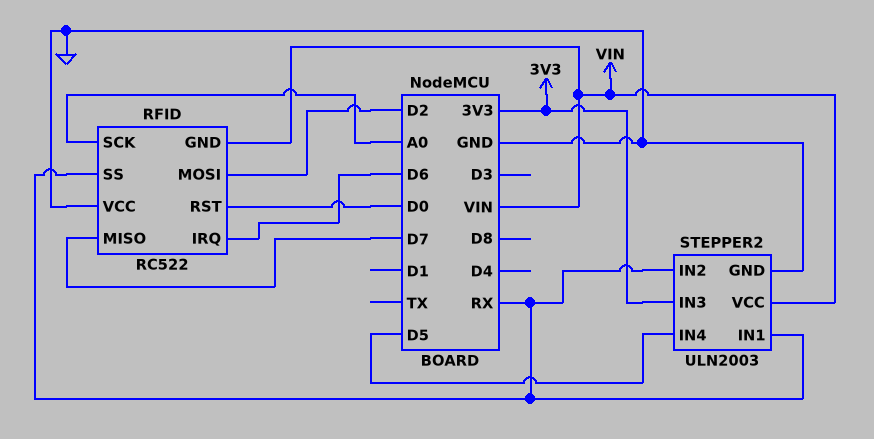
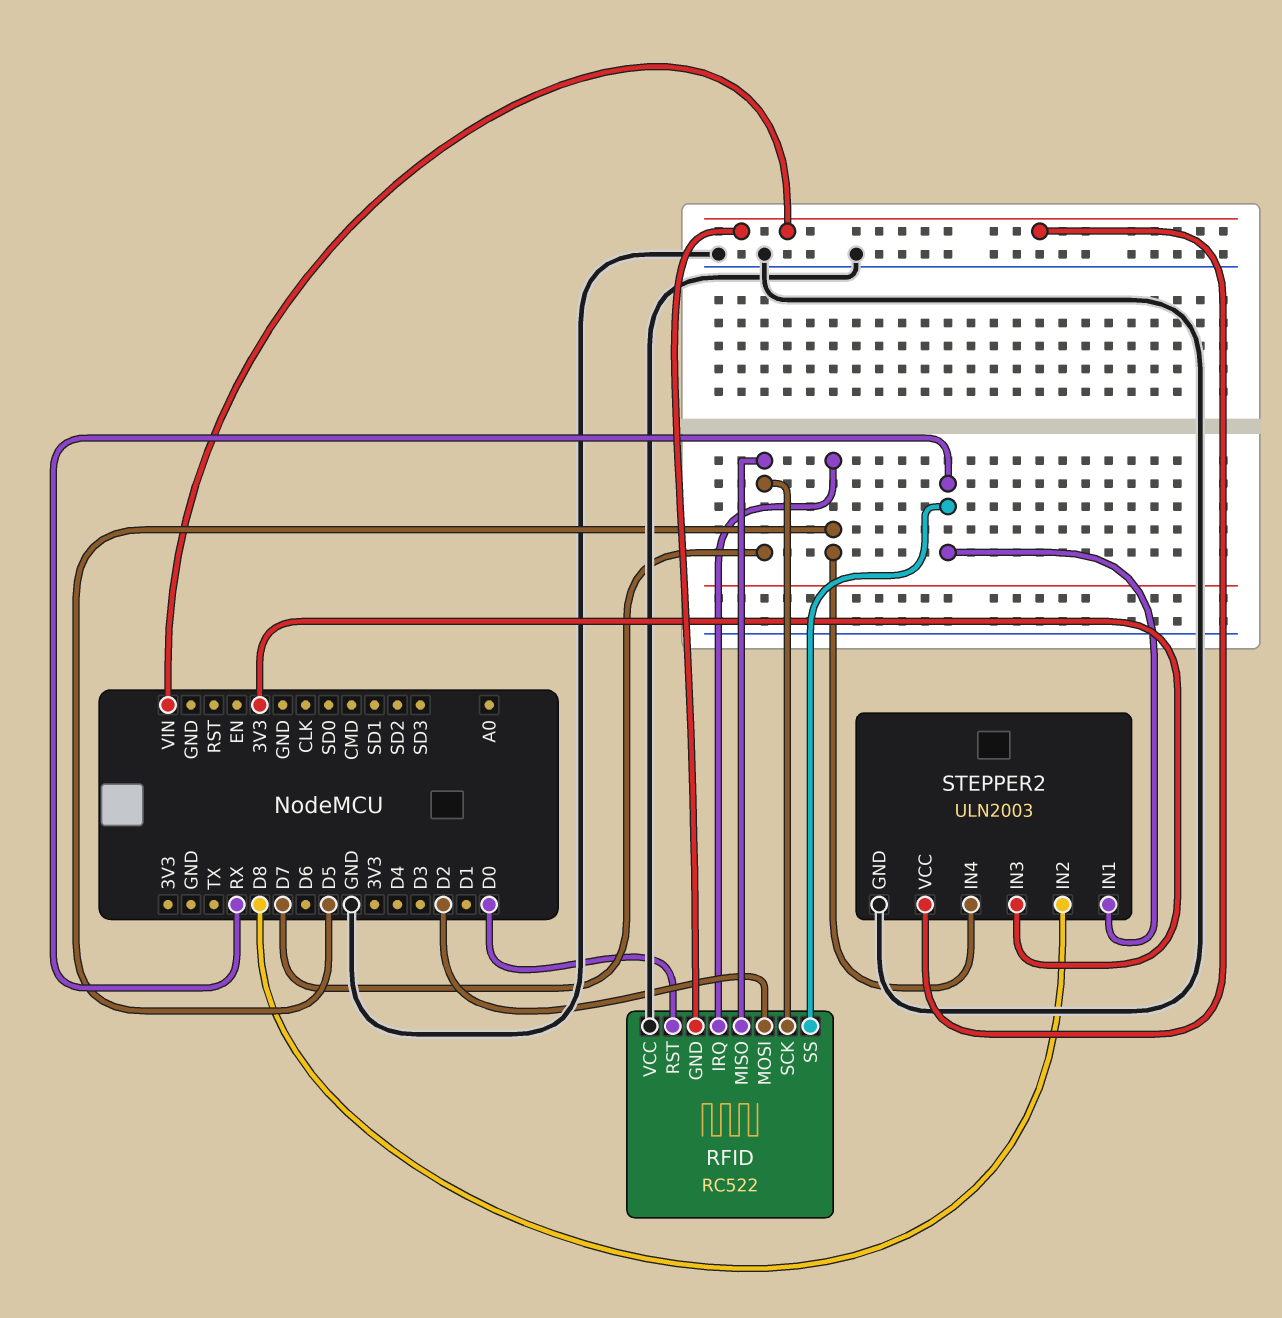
RFID pin IRQ: D6 -> D5
RFID pin SCK: A0 -> D7
STEPPER2 pin IN2: RX -> D8

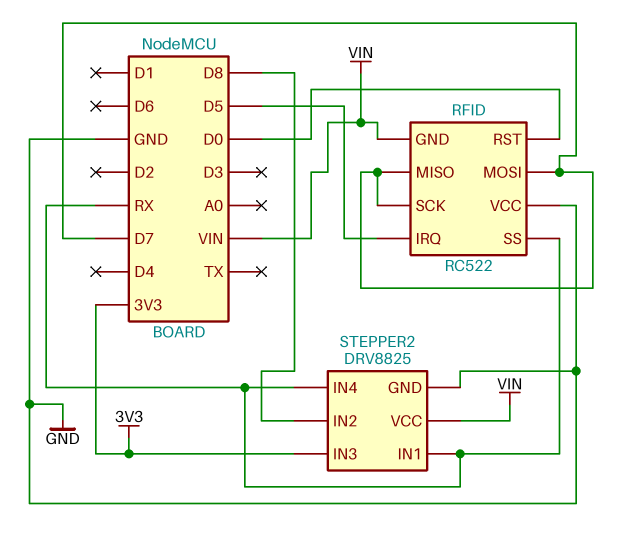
RFID pin MOSI: D2 -> D7
STEPPER2: ULN2003 -> DRV8825
STEPPER2 pin IN4: D5 -> RX

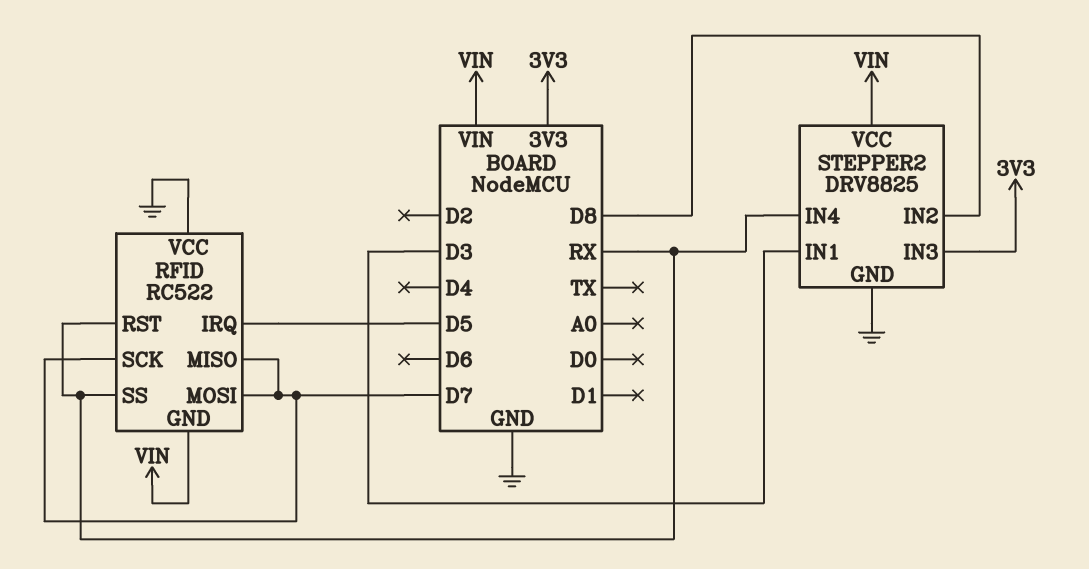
RFID pin RST: D0 -> RX
STEPPER2 pin IN1: RX -> D3

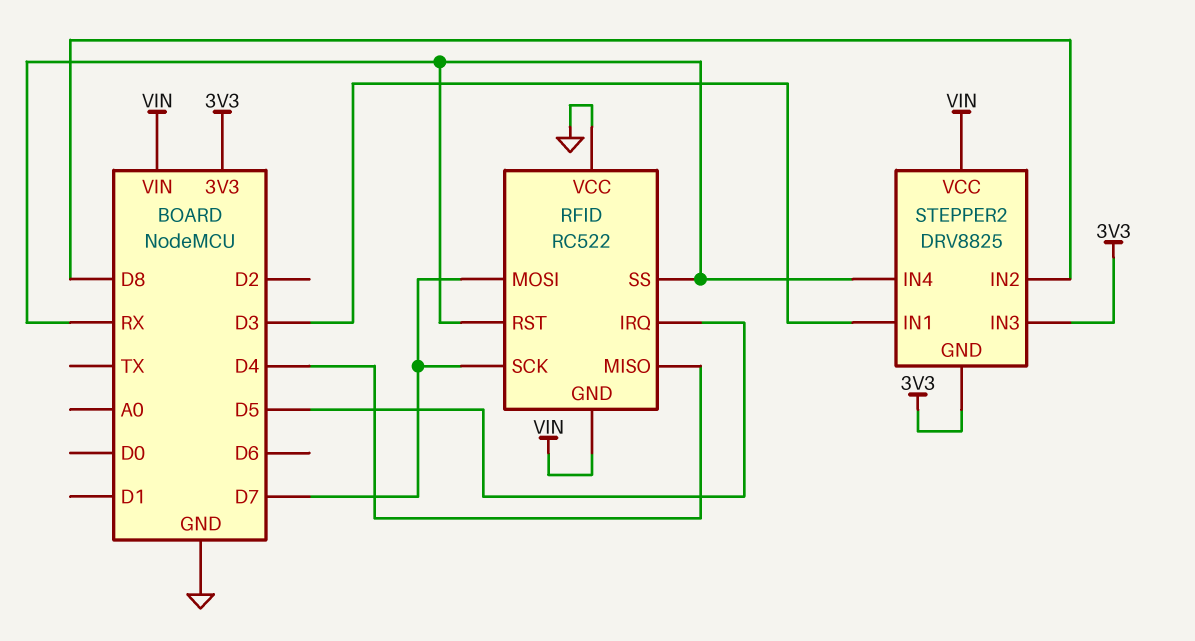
RFID pin MISO: D7 -> D4
STEPPER2 pin GND: GND -> 3V3

